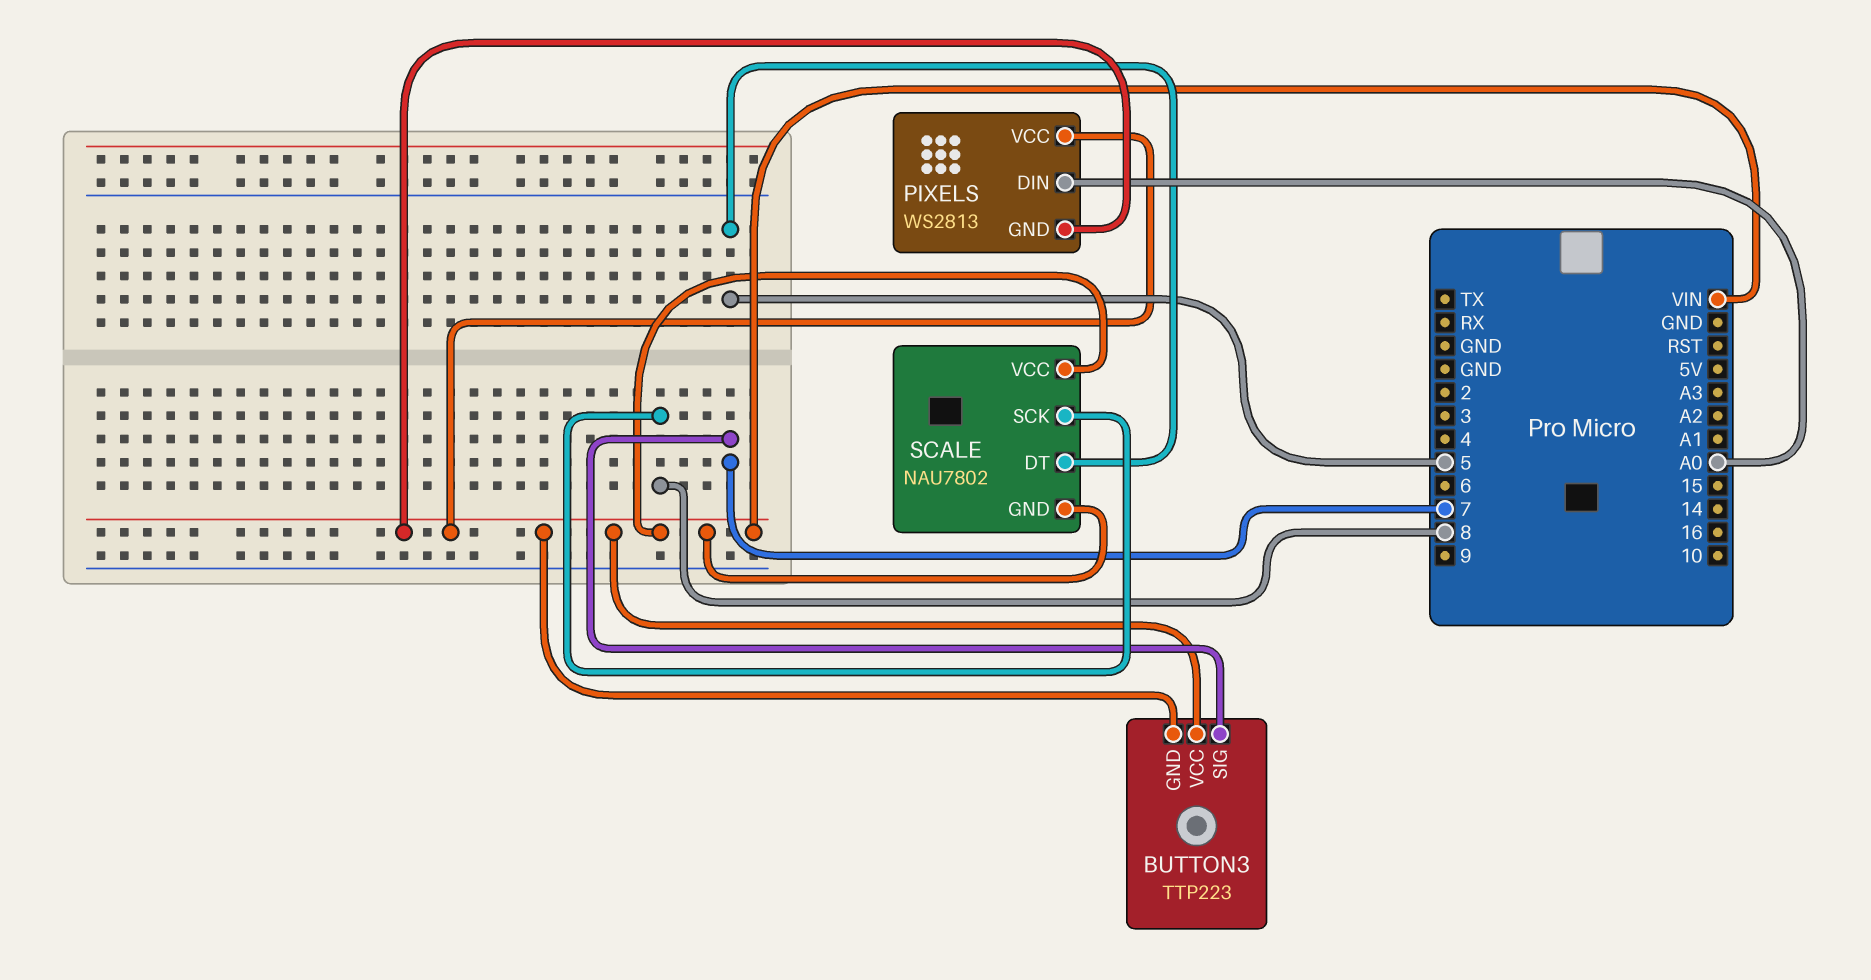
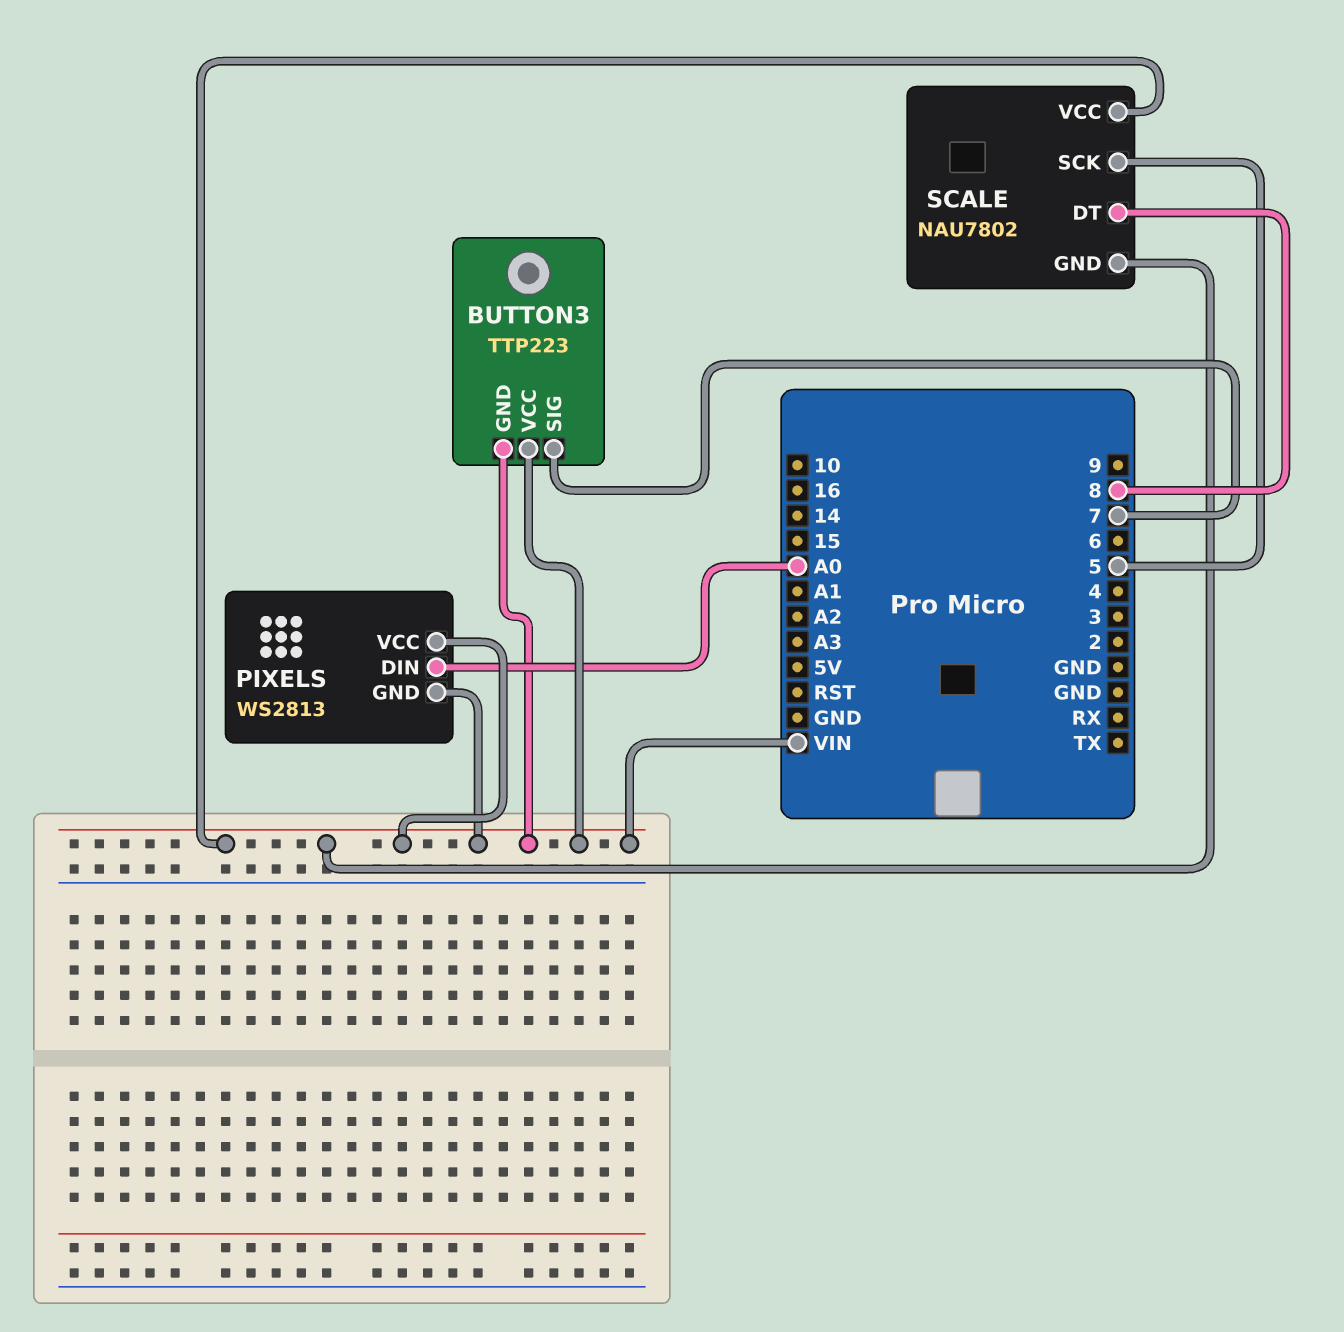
SCALE pin DT: 5 -> 8
SCALE pin SCK: 8 -> 5

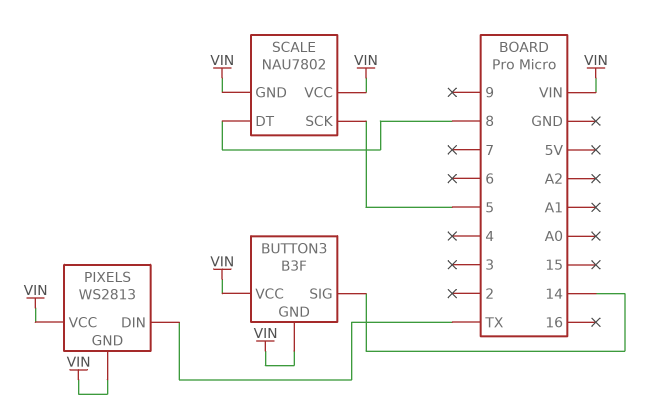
BUTTON3: TTP223 -> B3F
BUTTON3 pin SIG: 7 -> 14
PIXELS pin DIN: A0 -> TX

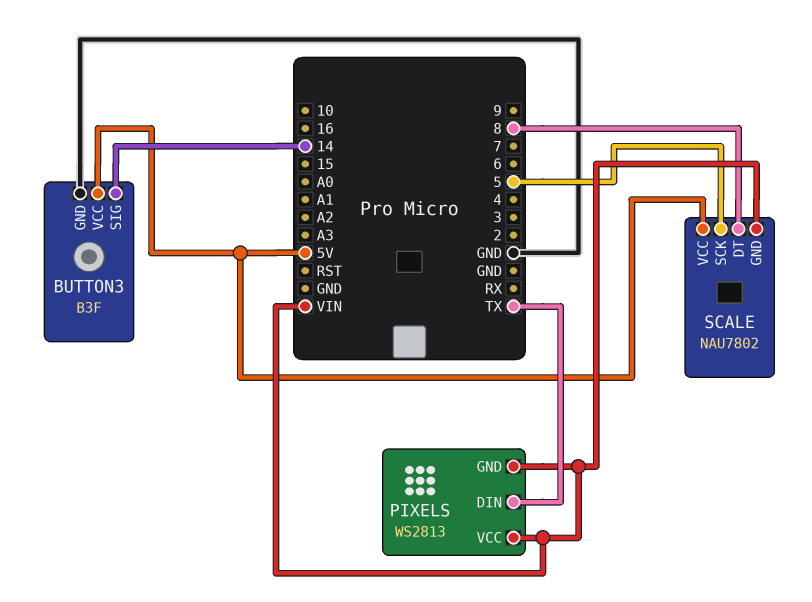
BUTTON3 pin GND: VIN -> GND
BUTTON3 pin VCC: VIN -> 5V
SCALE pin VCC: VIN -> 5V

